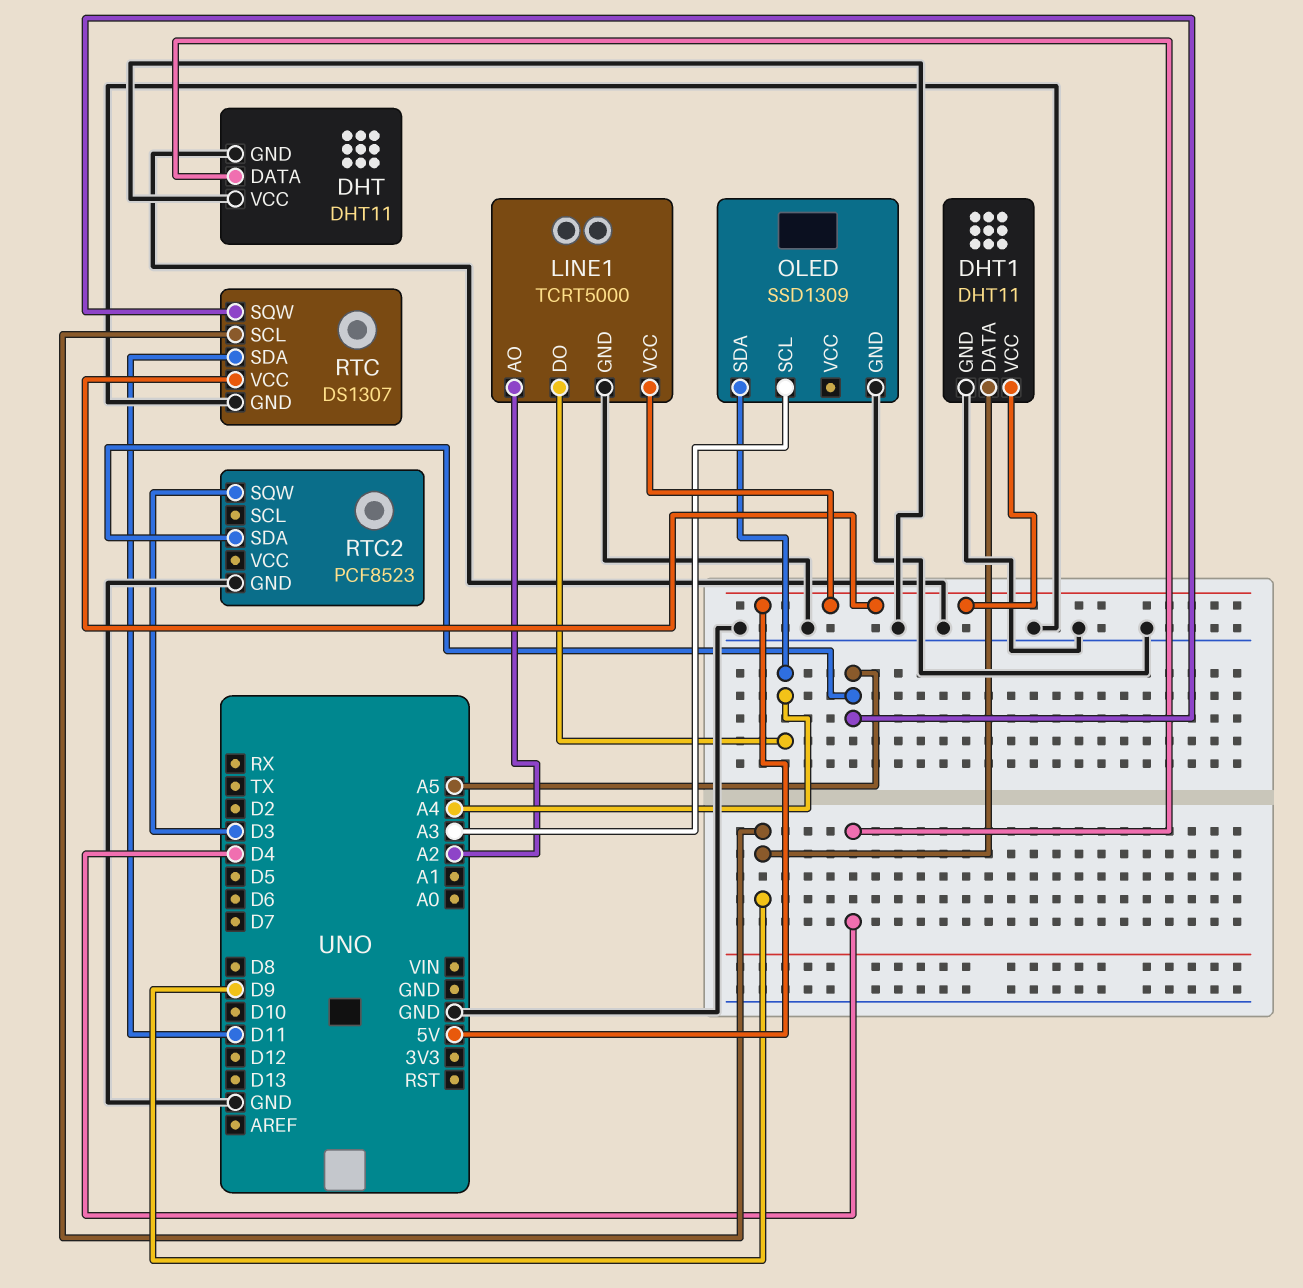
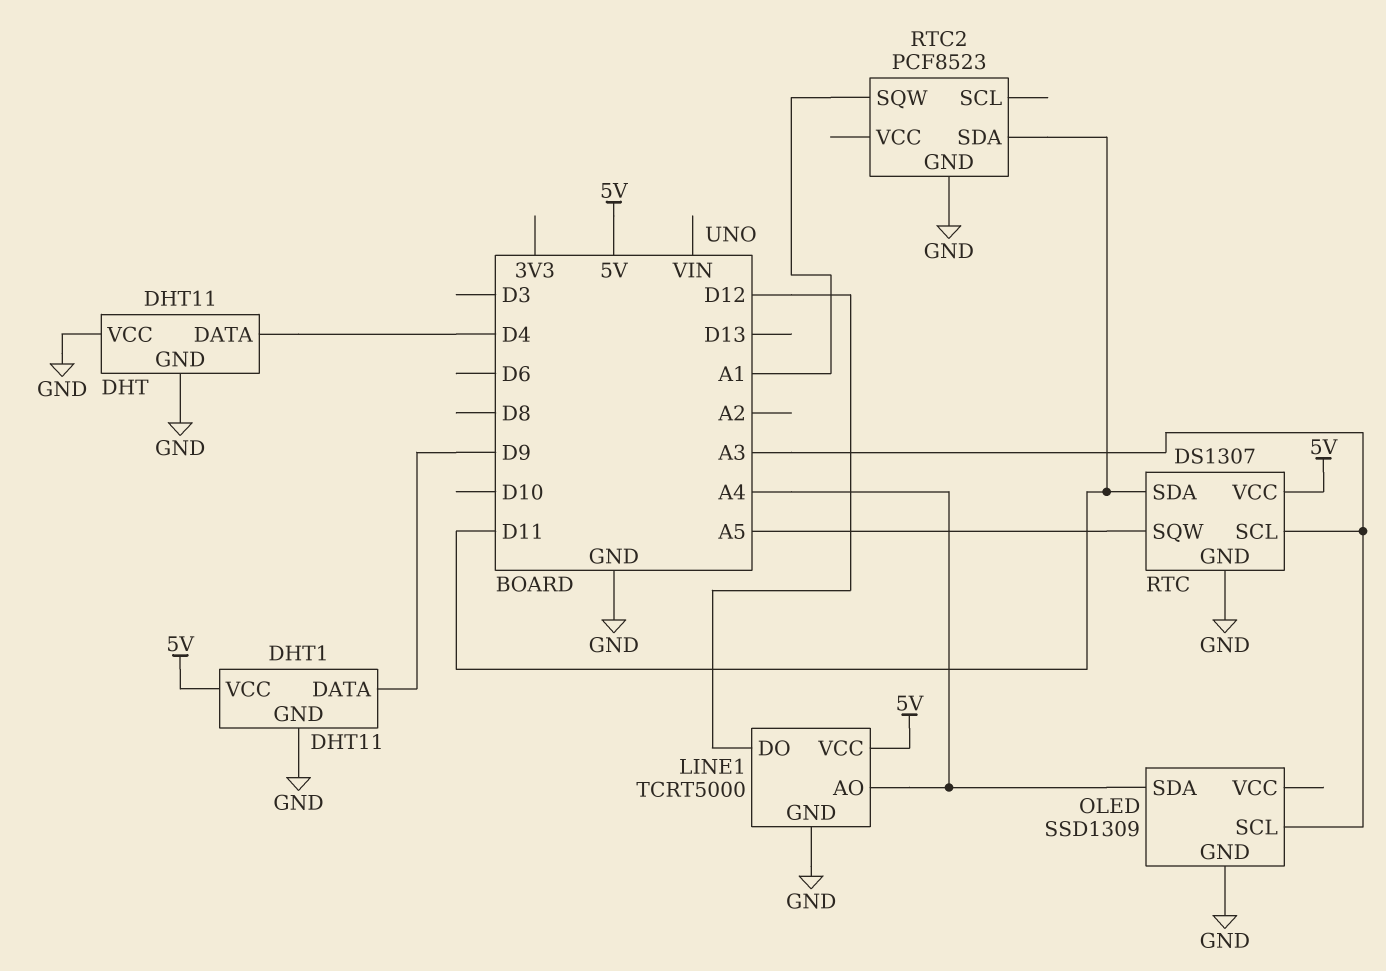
LINE1 pin AO: A2 -> A4
LINE1 pin DO: A4 -> D12
RTC pin SCL: D9 -> A3
RTC2 pin SDA: A5 -> D11
RTC2 pin SQW: D3 -> A1

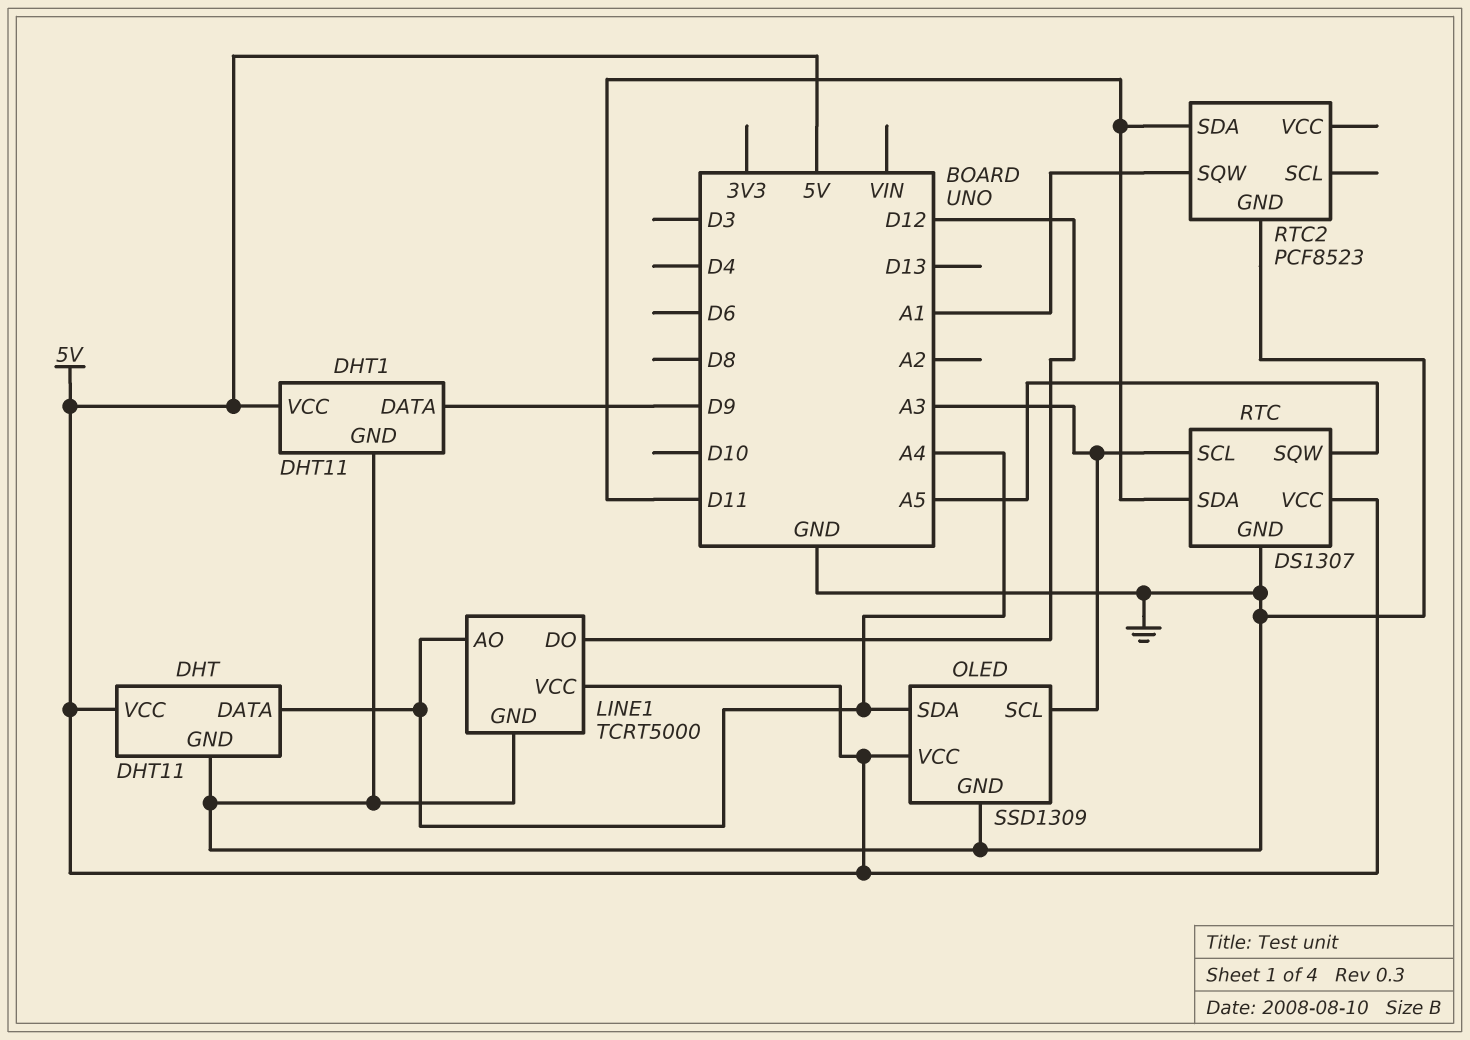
DHT pin DATA: D4 -> A4
DHT pin VCC: GND -> 5V
OLED pin VCC: none -> 5V

